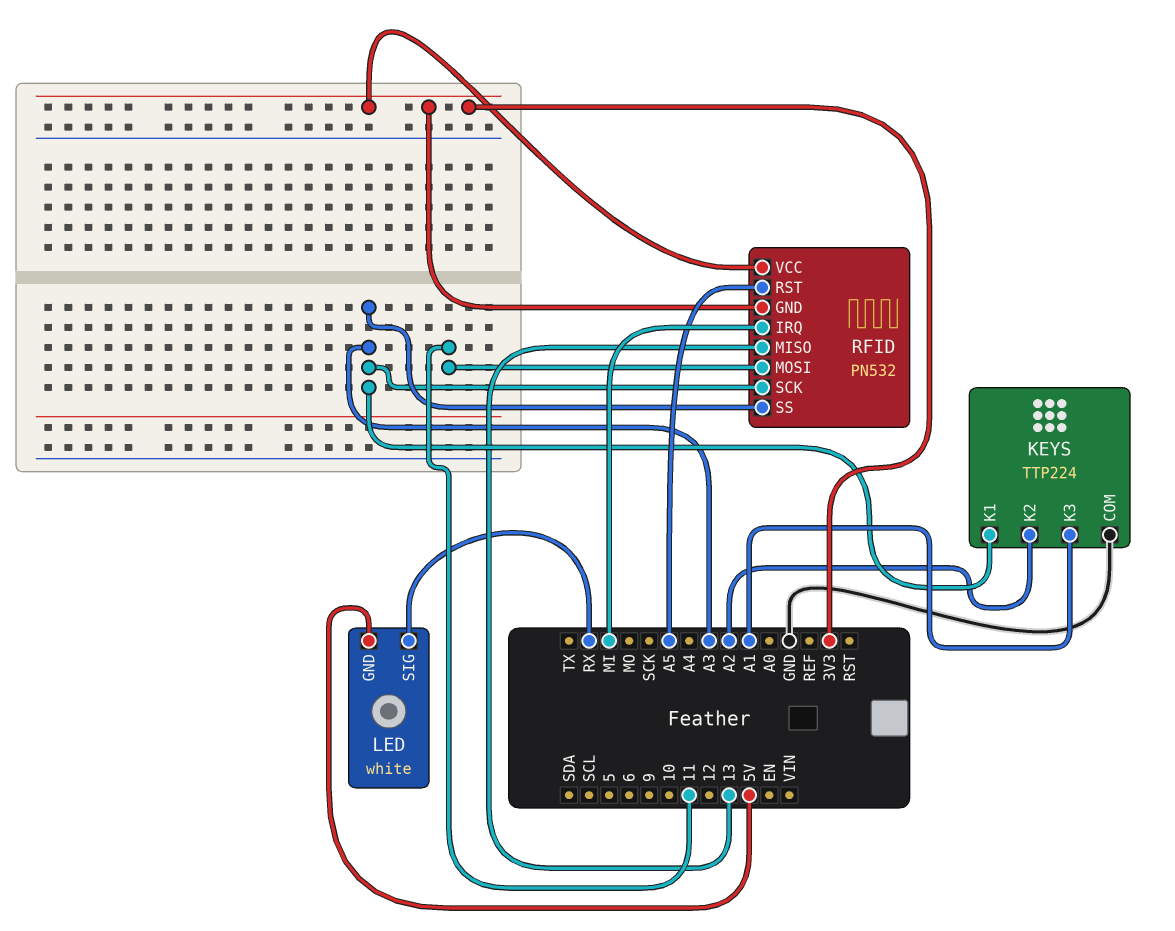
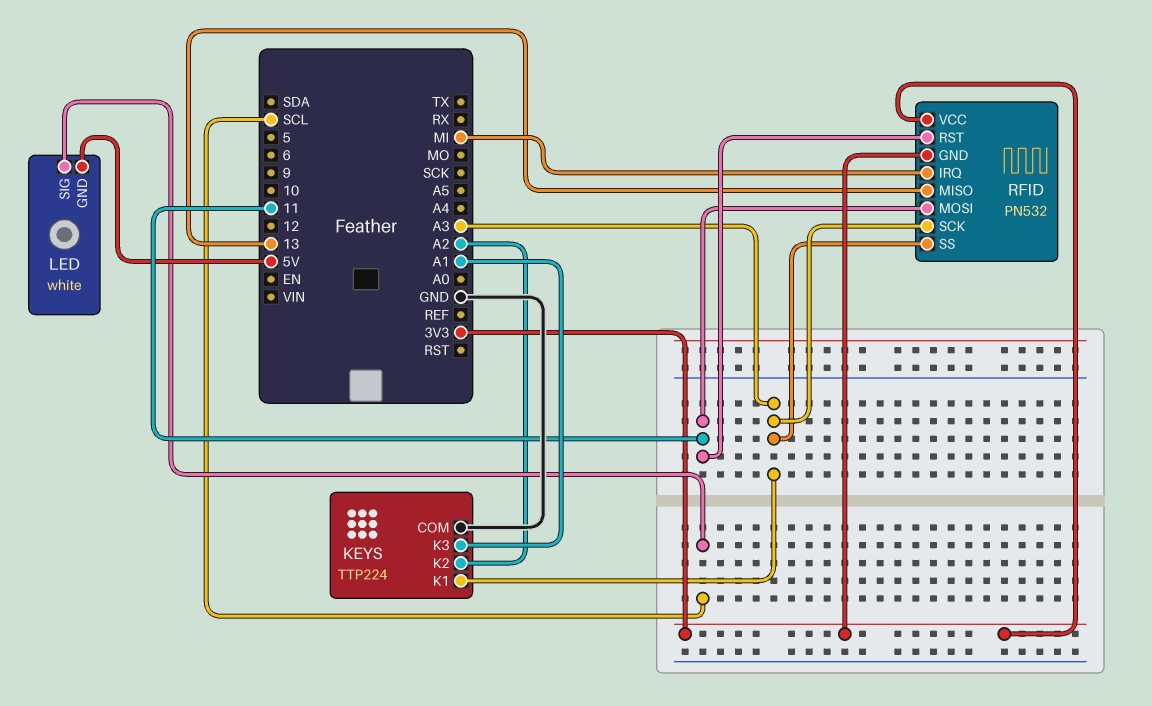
LED pin SIG: RX -> SCL
RFID pin RST: A5 -> 11

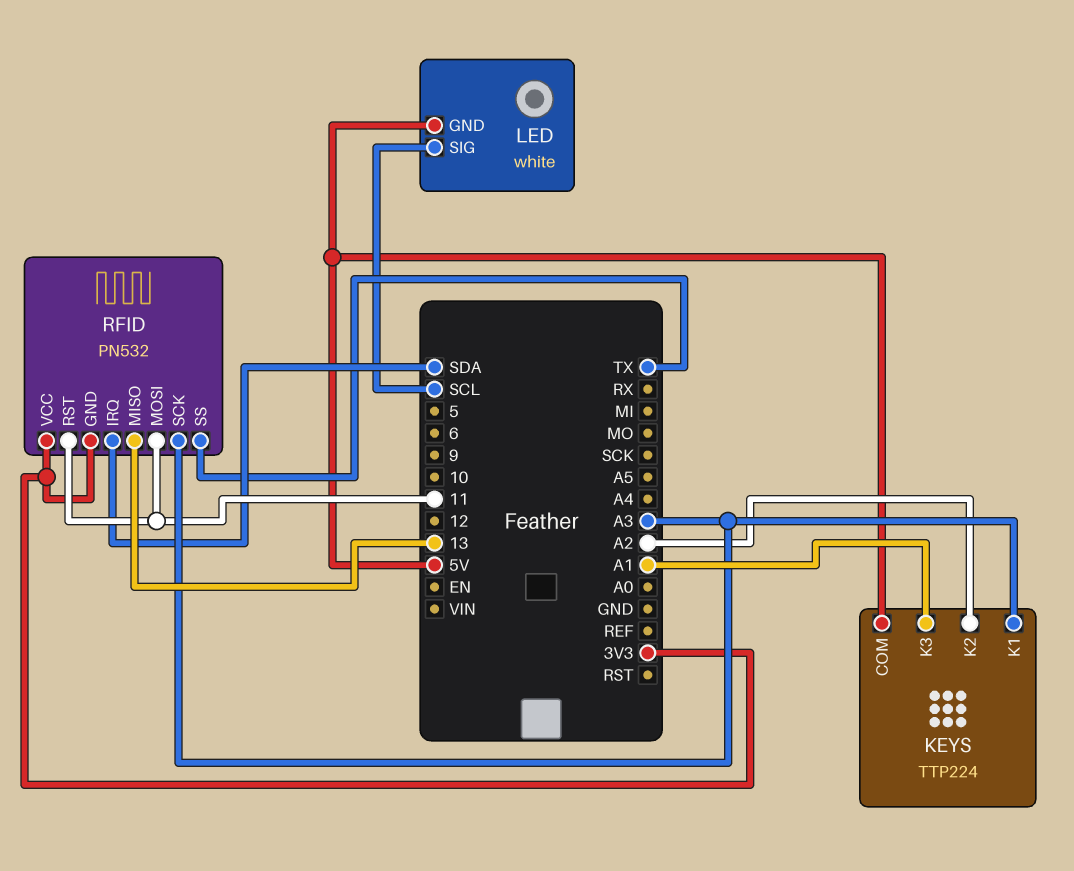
KEYS pin COM: GND -> 5V
RFID pin IRQ: MI -> SDA
RFID pin SS: A3 -> TX

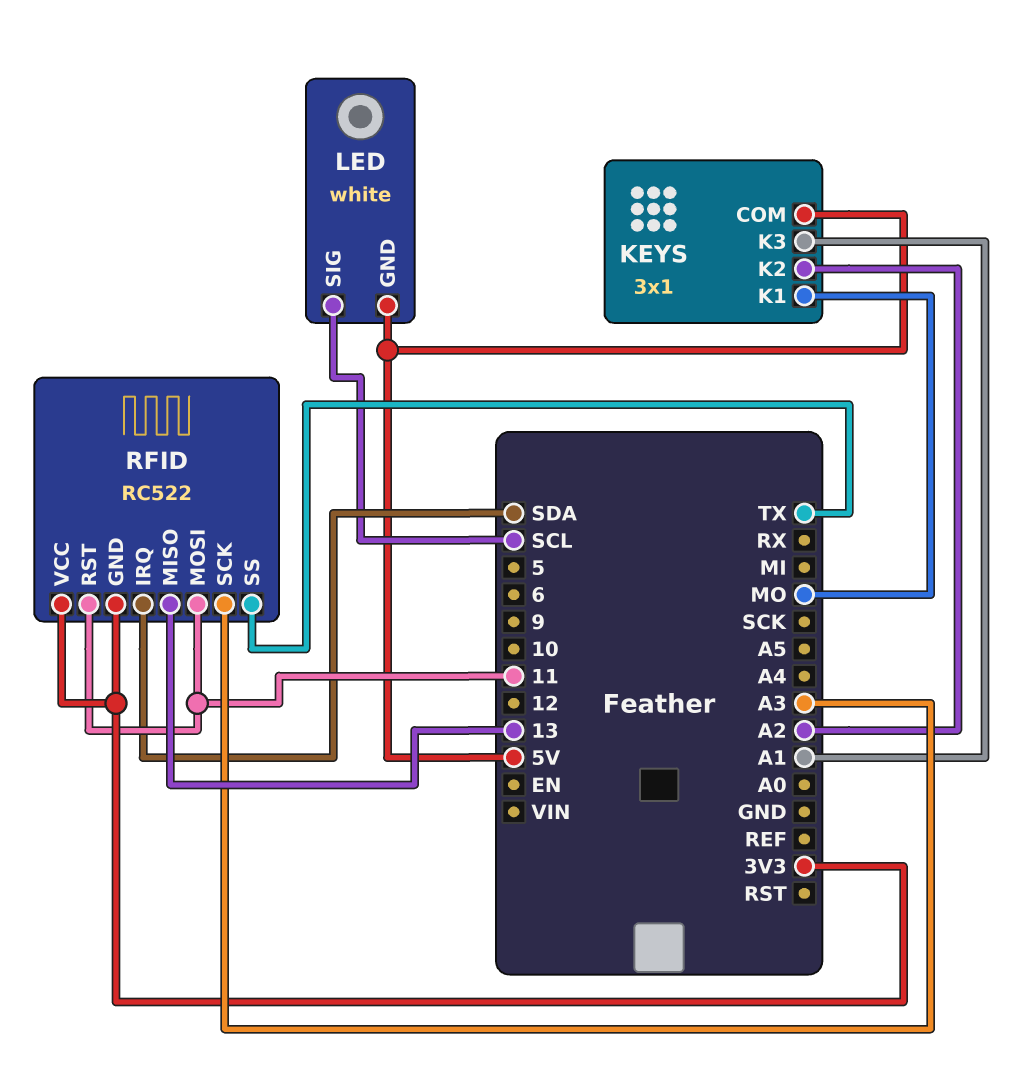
KEYS: TTP224 -> 3x1
KEYS pin K1: A3 -> MO
RFID: PN532 -> RC522

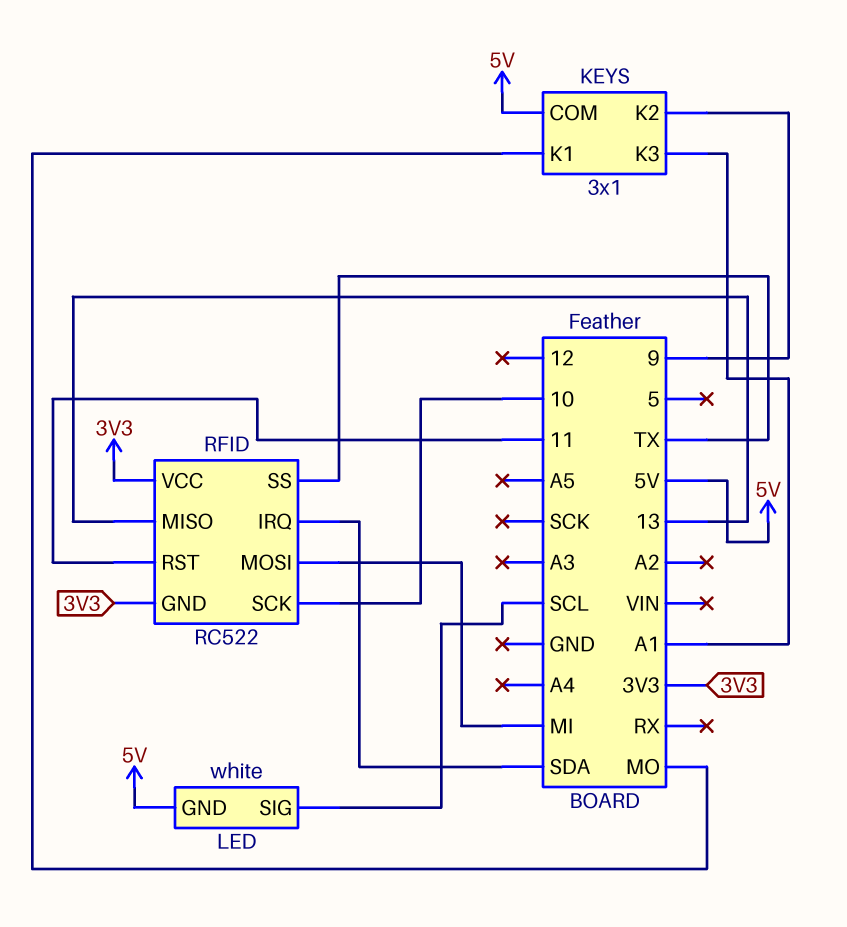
KEYS pin K2: A2 -> 9
RFID pin MOSI: 11 -> MI
RFID pin SCK: A3 -> 10

